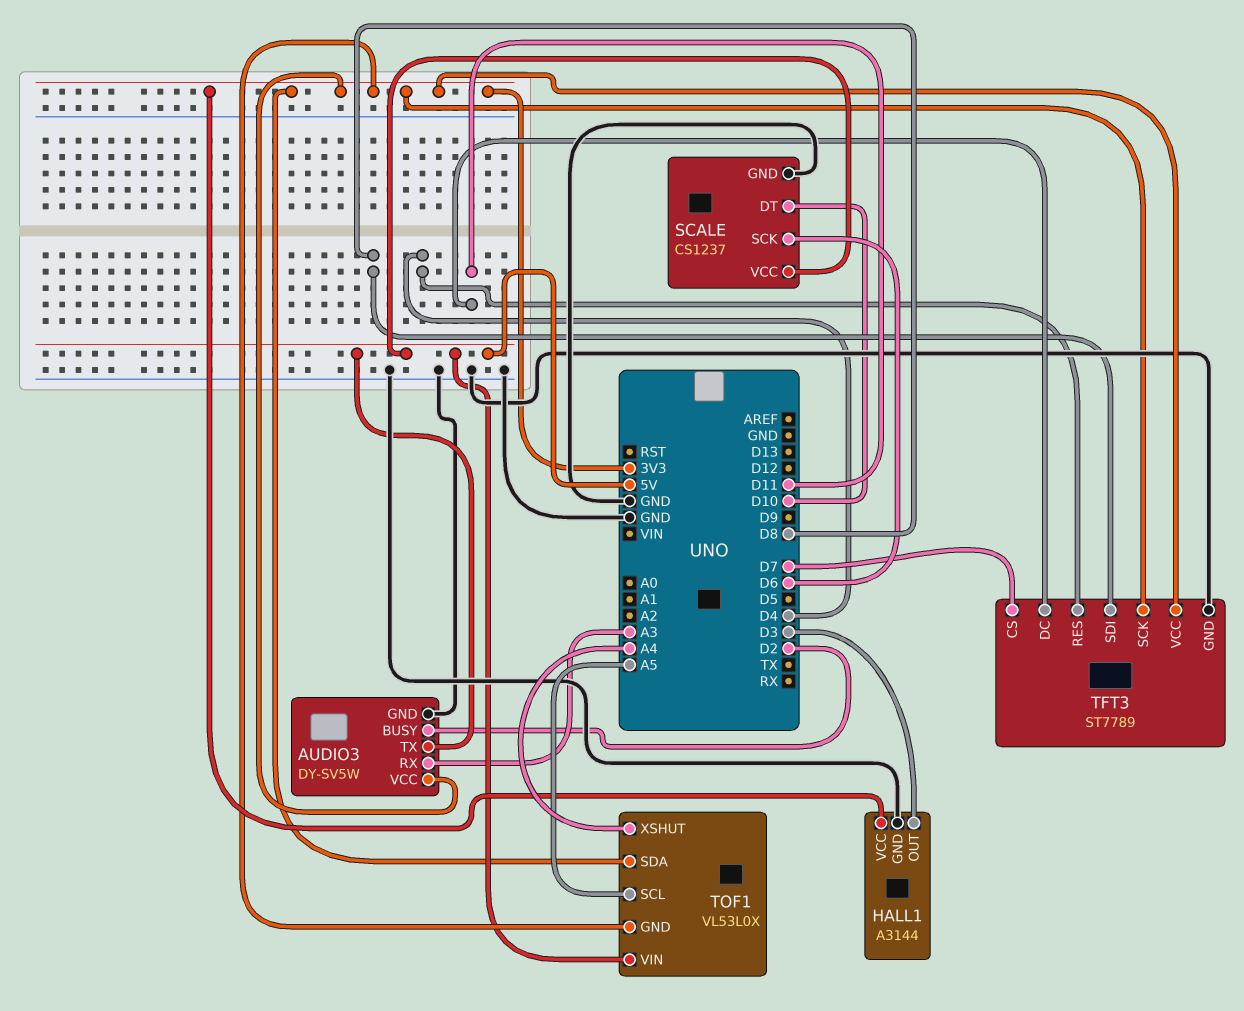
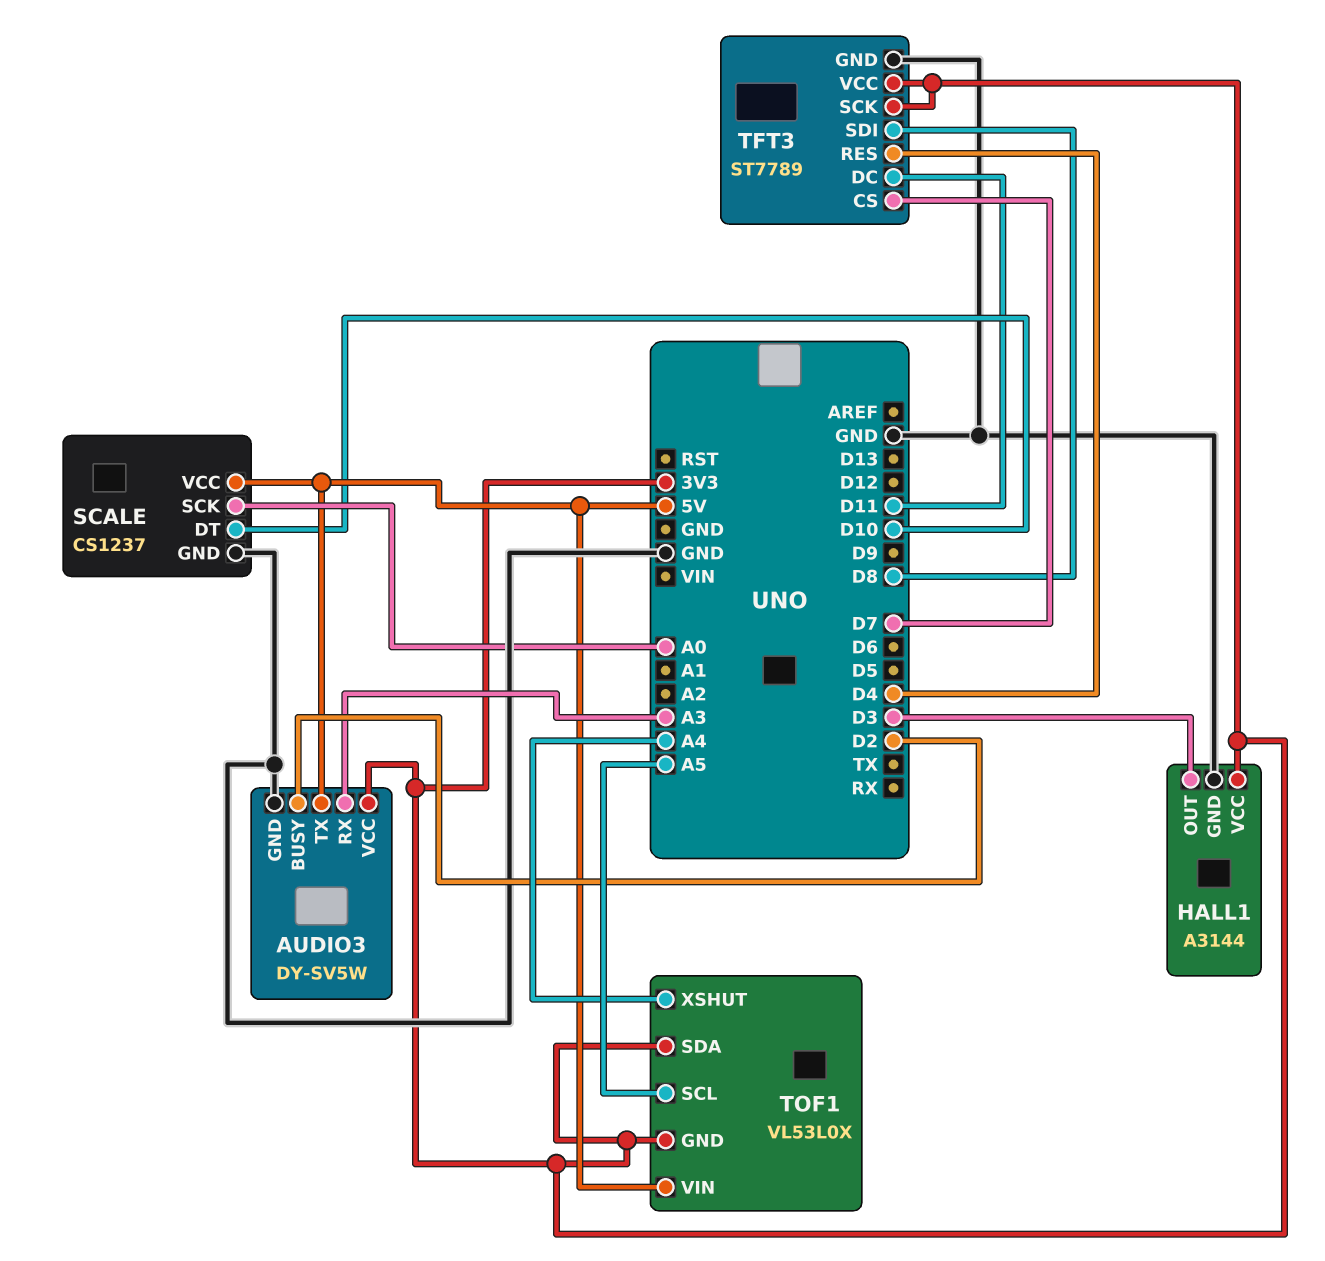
SCALE pin SCK: D6 -> A0

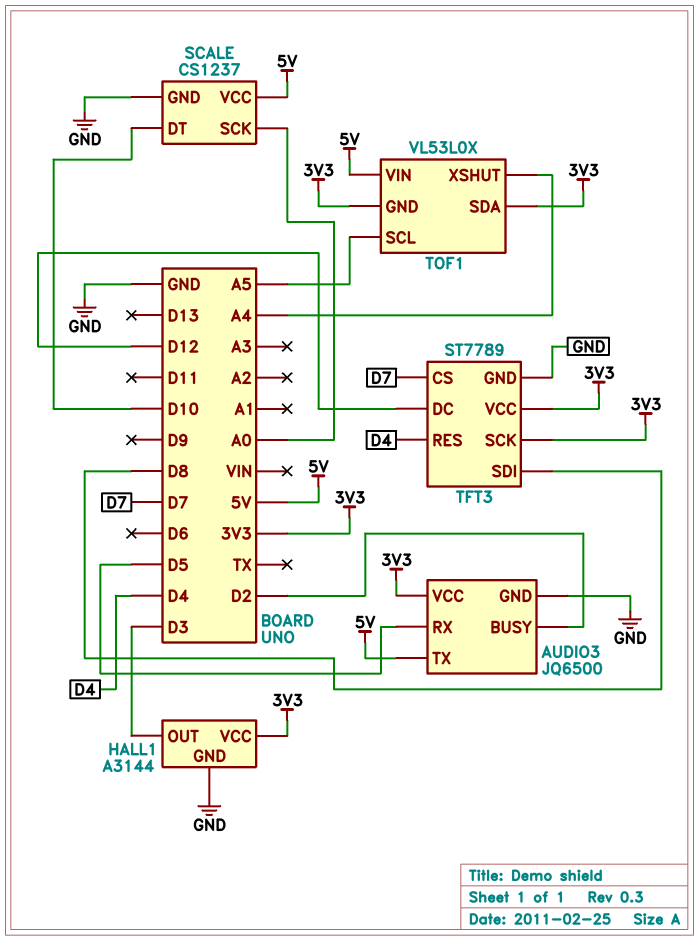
AUDIO3: DY-SV5W -> JQ6500
AUDIO3 pin RX: A3 -> D5
TFT3 pin DC: D11 -> D12

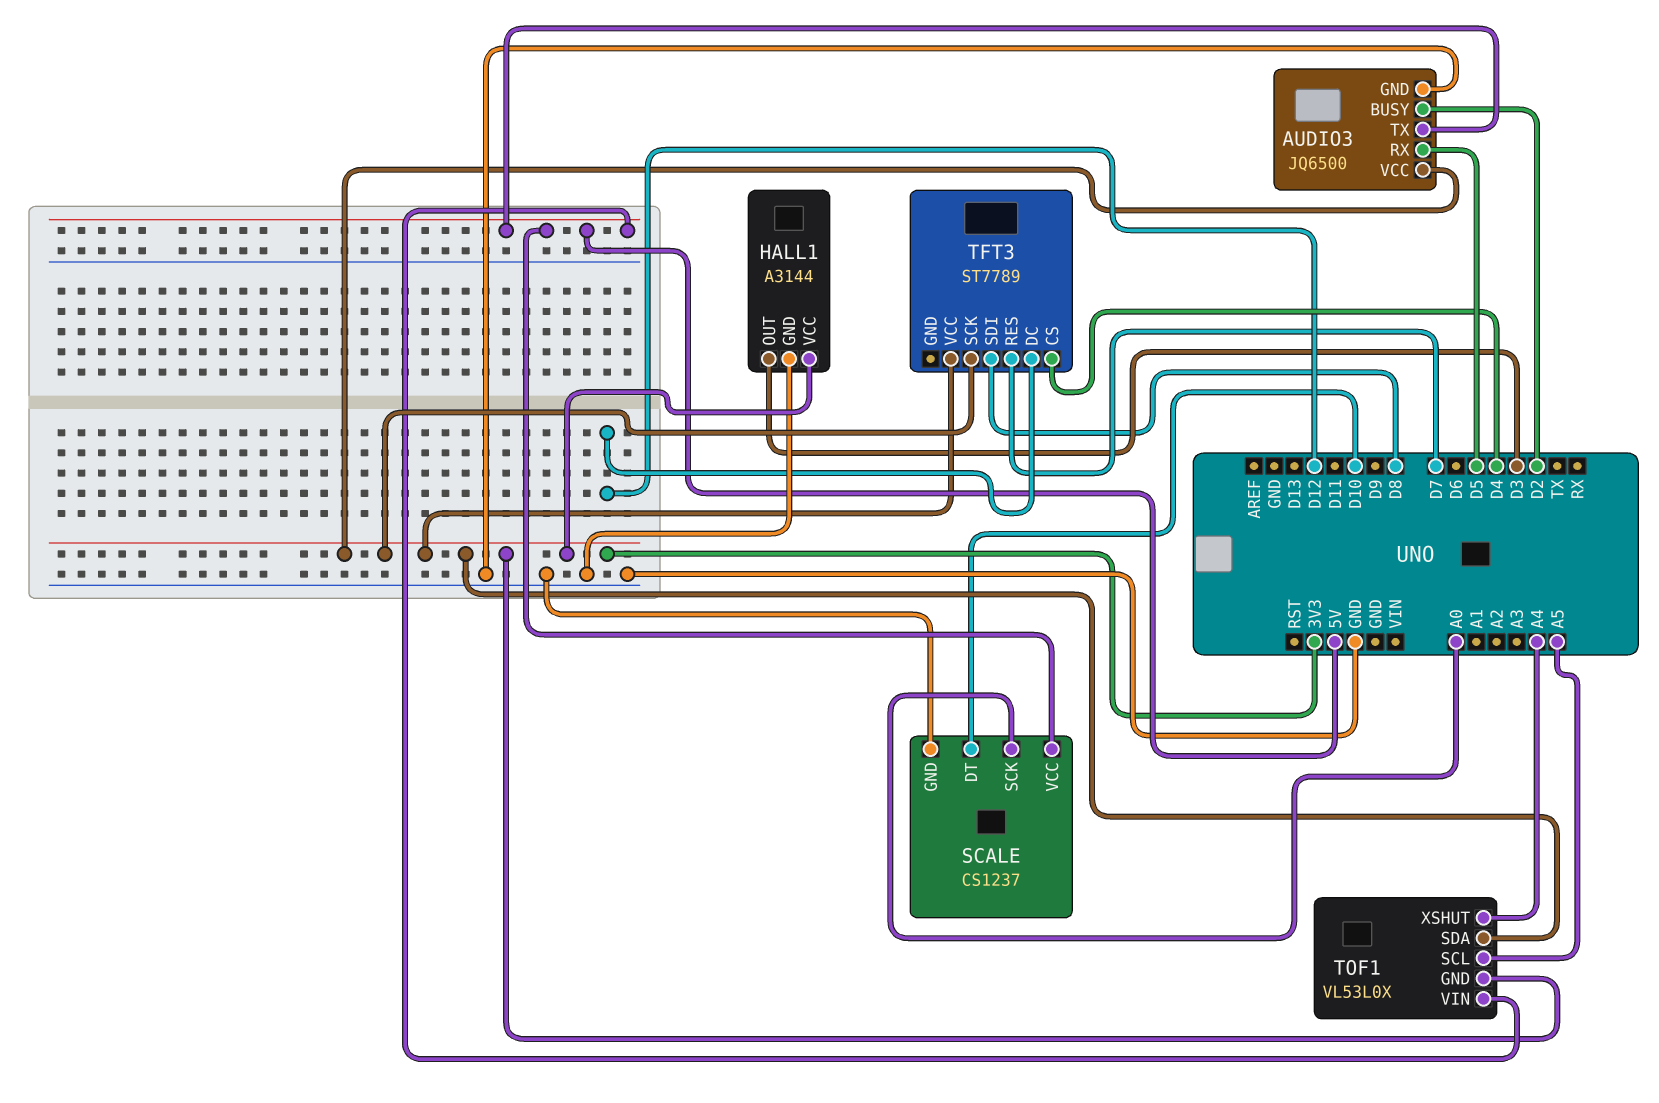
TFT3 pin CS: D7 -> D4
TFT3 pin GND: GND -> none
TFT3 pin RES: D4 -> D7

